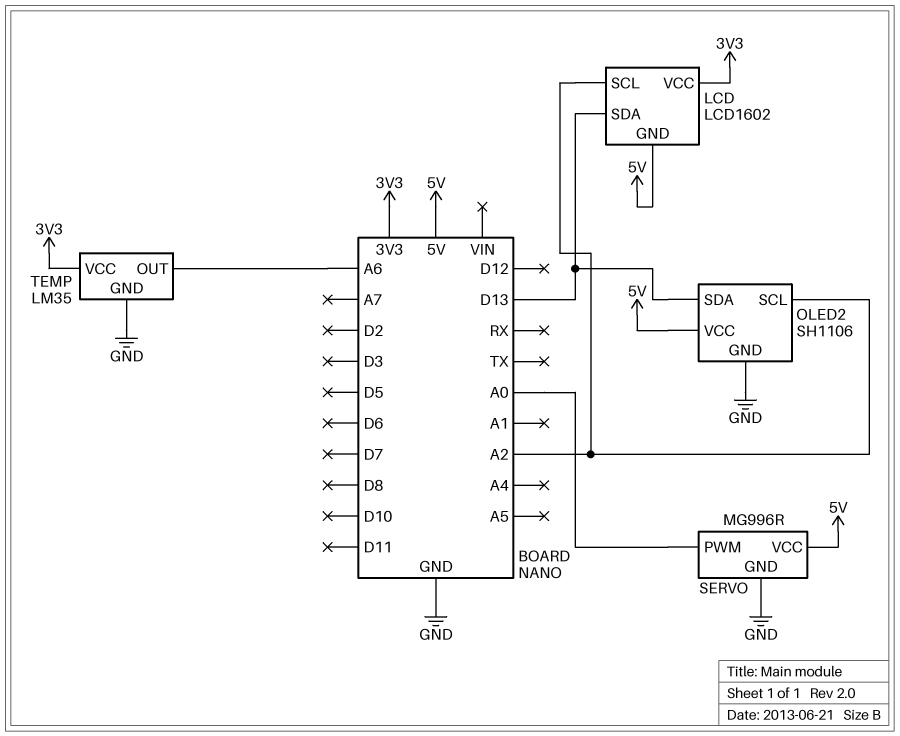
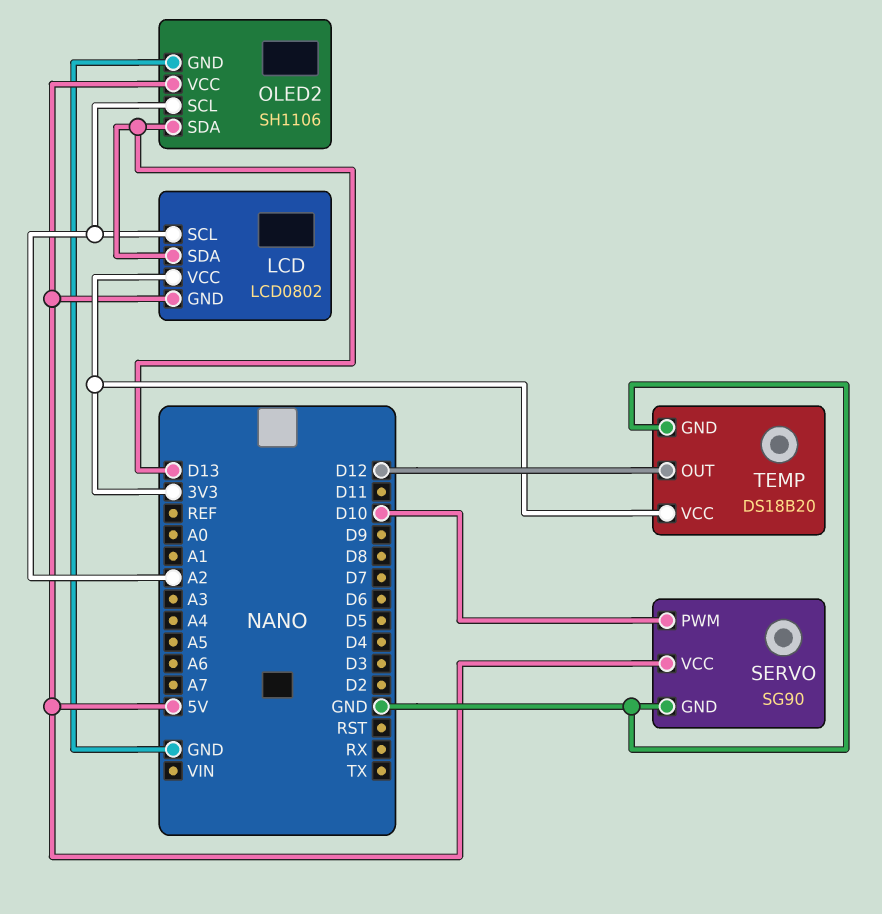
LCD: LCD1602 -> LCD0802
SERVO: MG996R -> SG90
SERVO pin PWM: A0 -> D10
TEMP: LM35 -> DS18B20
TEMP pin OUT: A6 -> D12

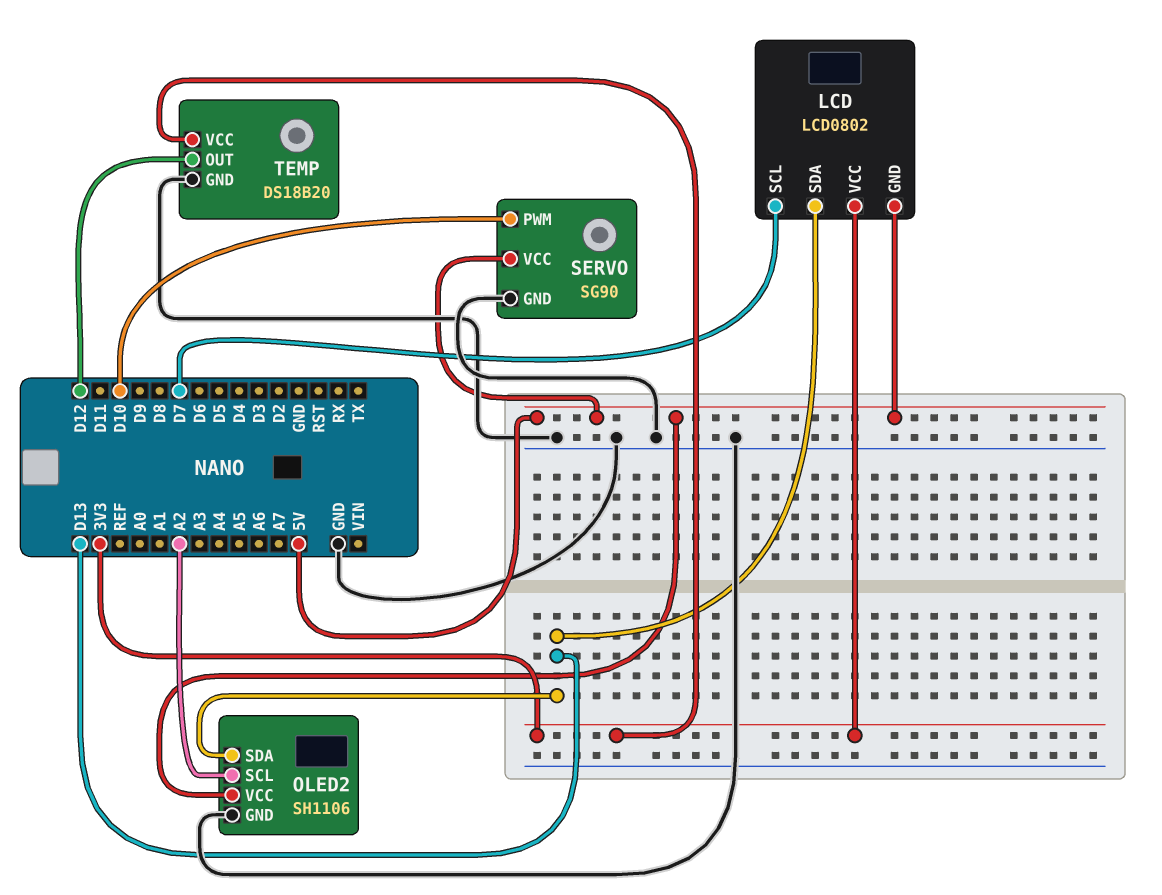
LCD pin SCL: A2 -> D7

